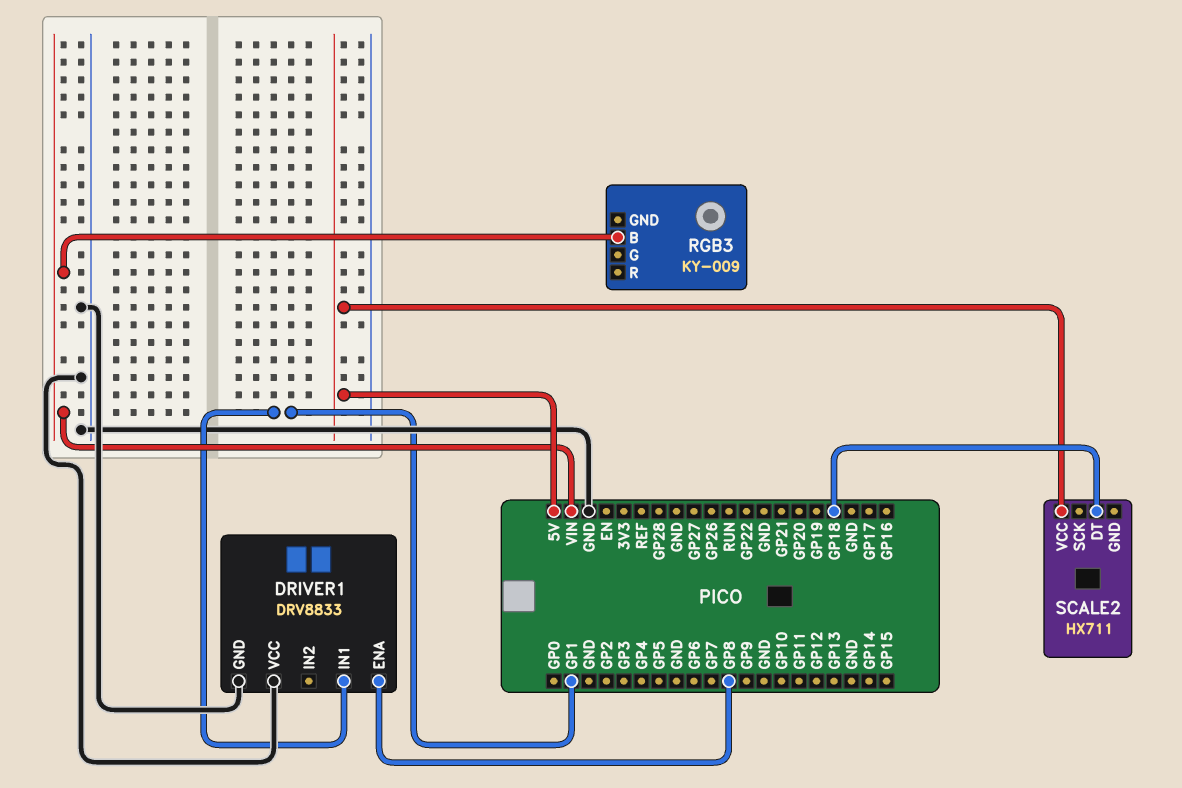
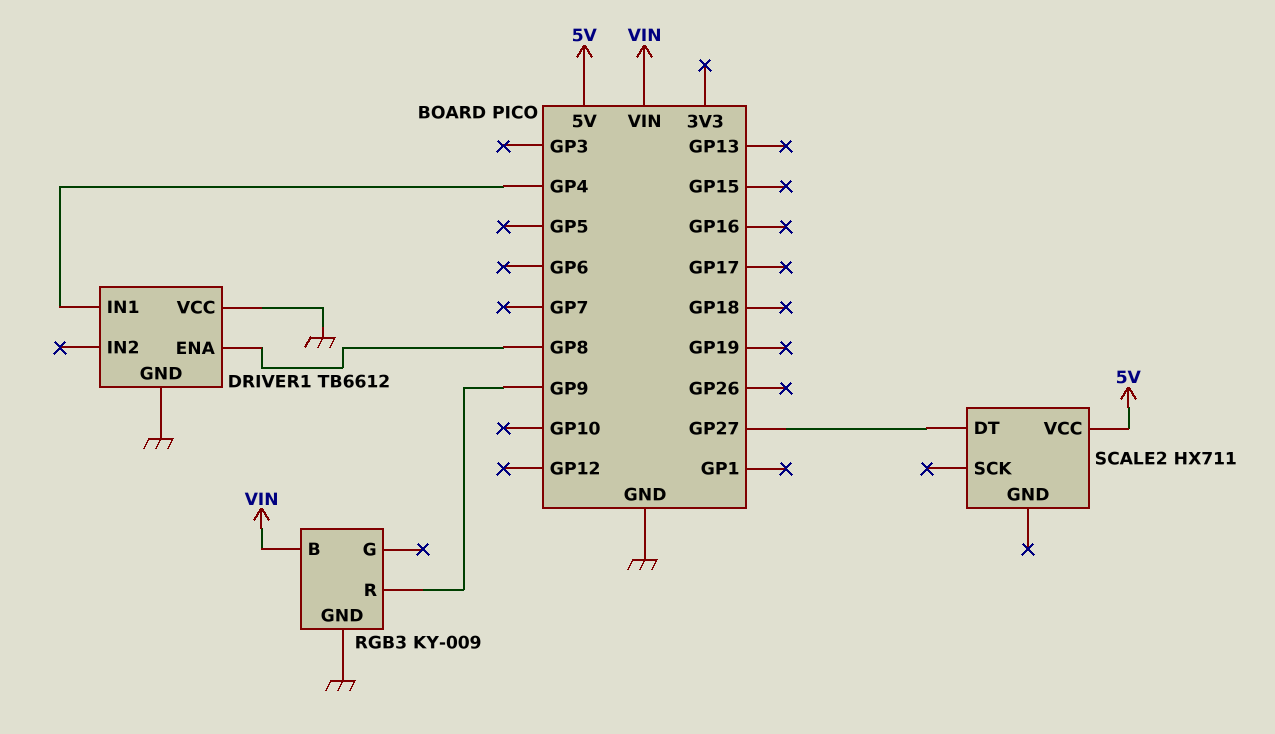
DRIVER1: DRV8833 -> TB6612
DRIVER1 pin IN1: GP1 -> GP4
RGB3 pin GND: none -> GND
RGB3 pin R: none -> GP9
SCALE2 pin DT: GP18 -> GP27

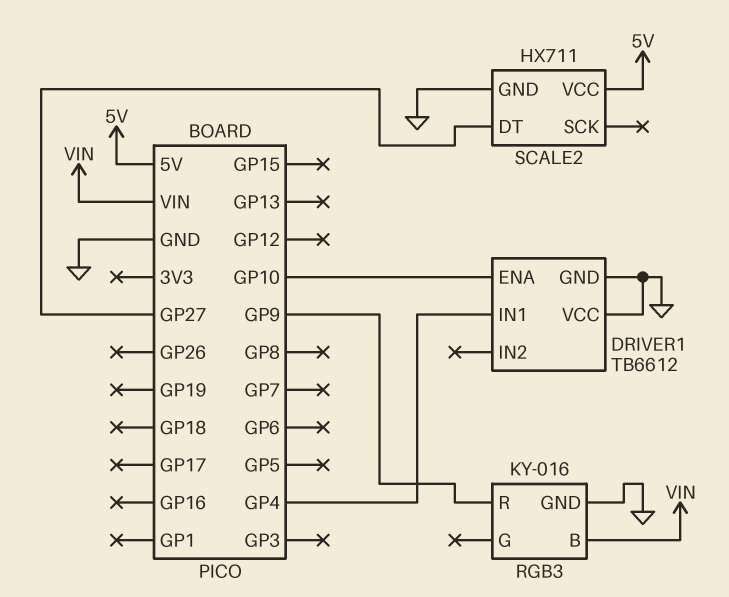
DRIVER1 pin ENA: GP8 -> GP10
RGB3: KY-009 -> KY-016
SCALE2 pin GND: none -> GND

